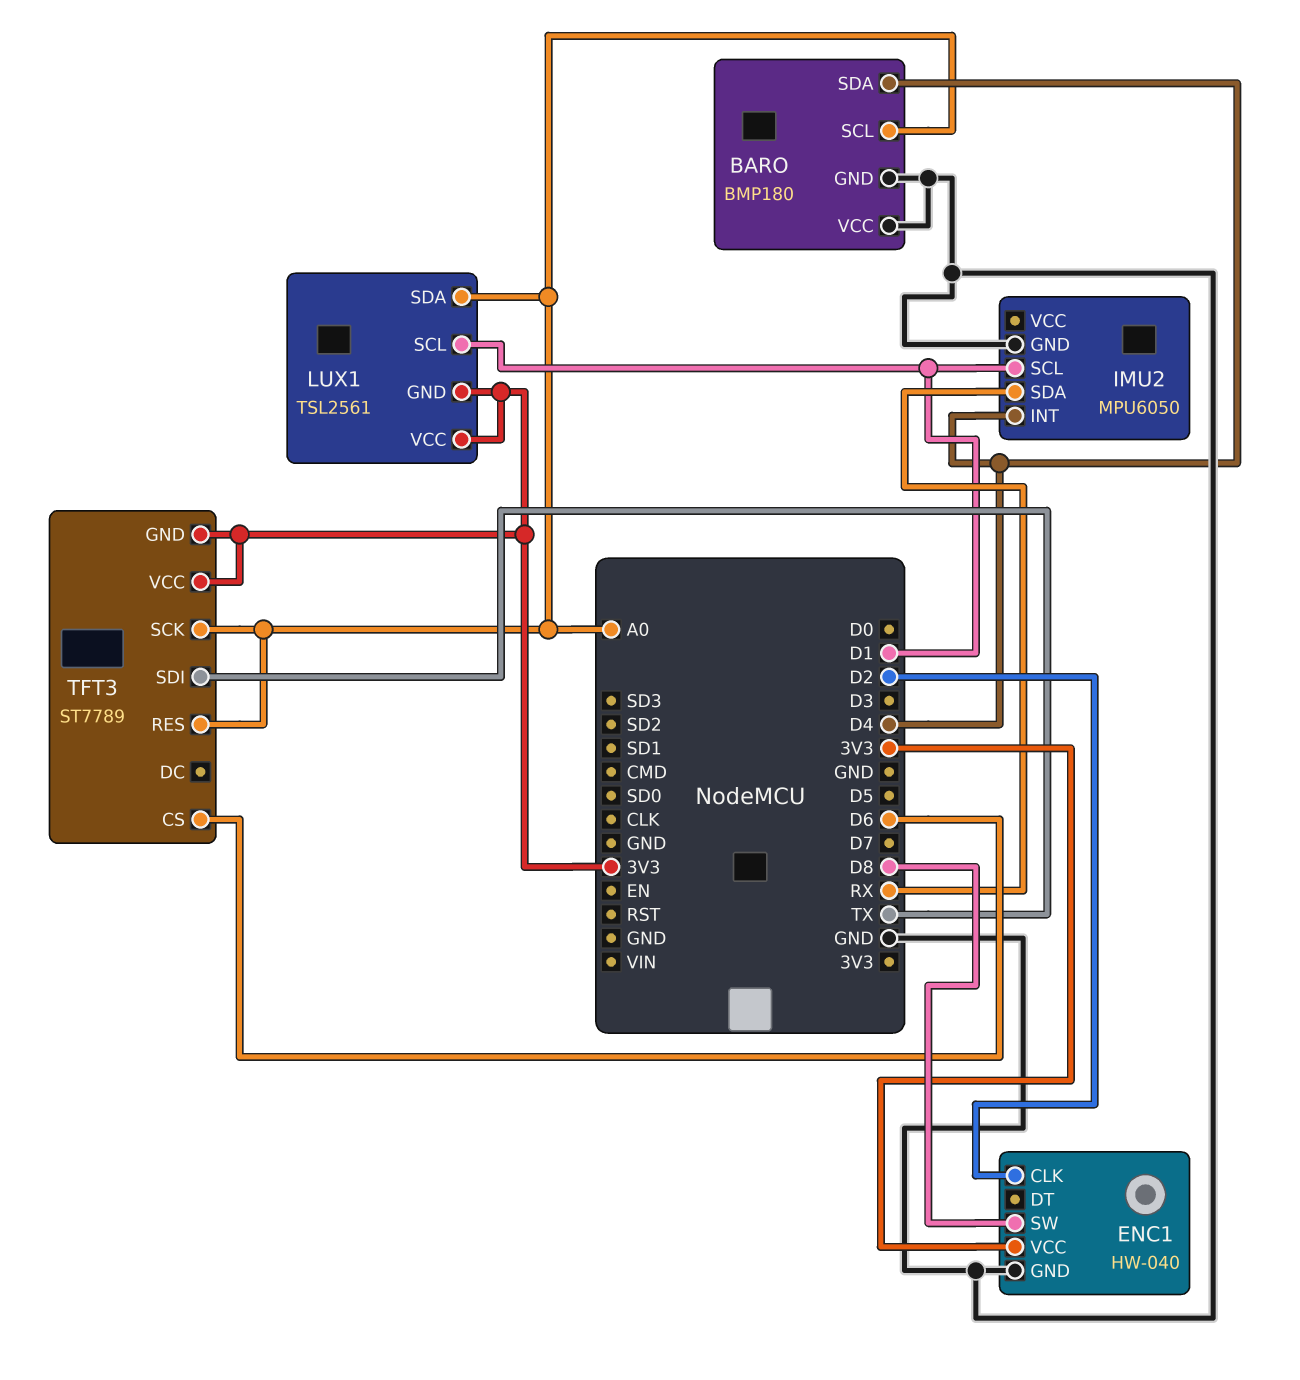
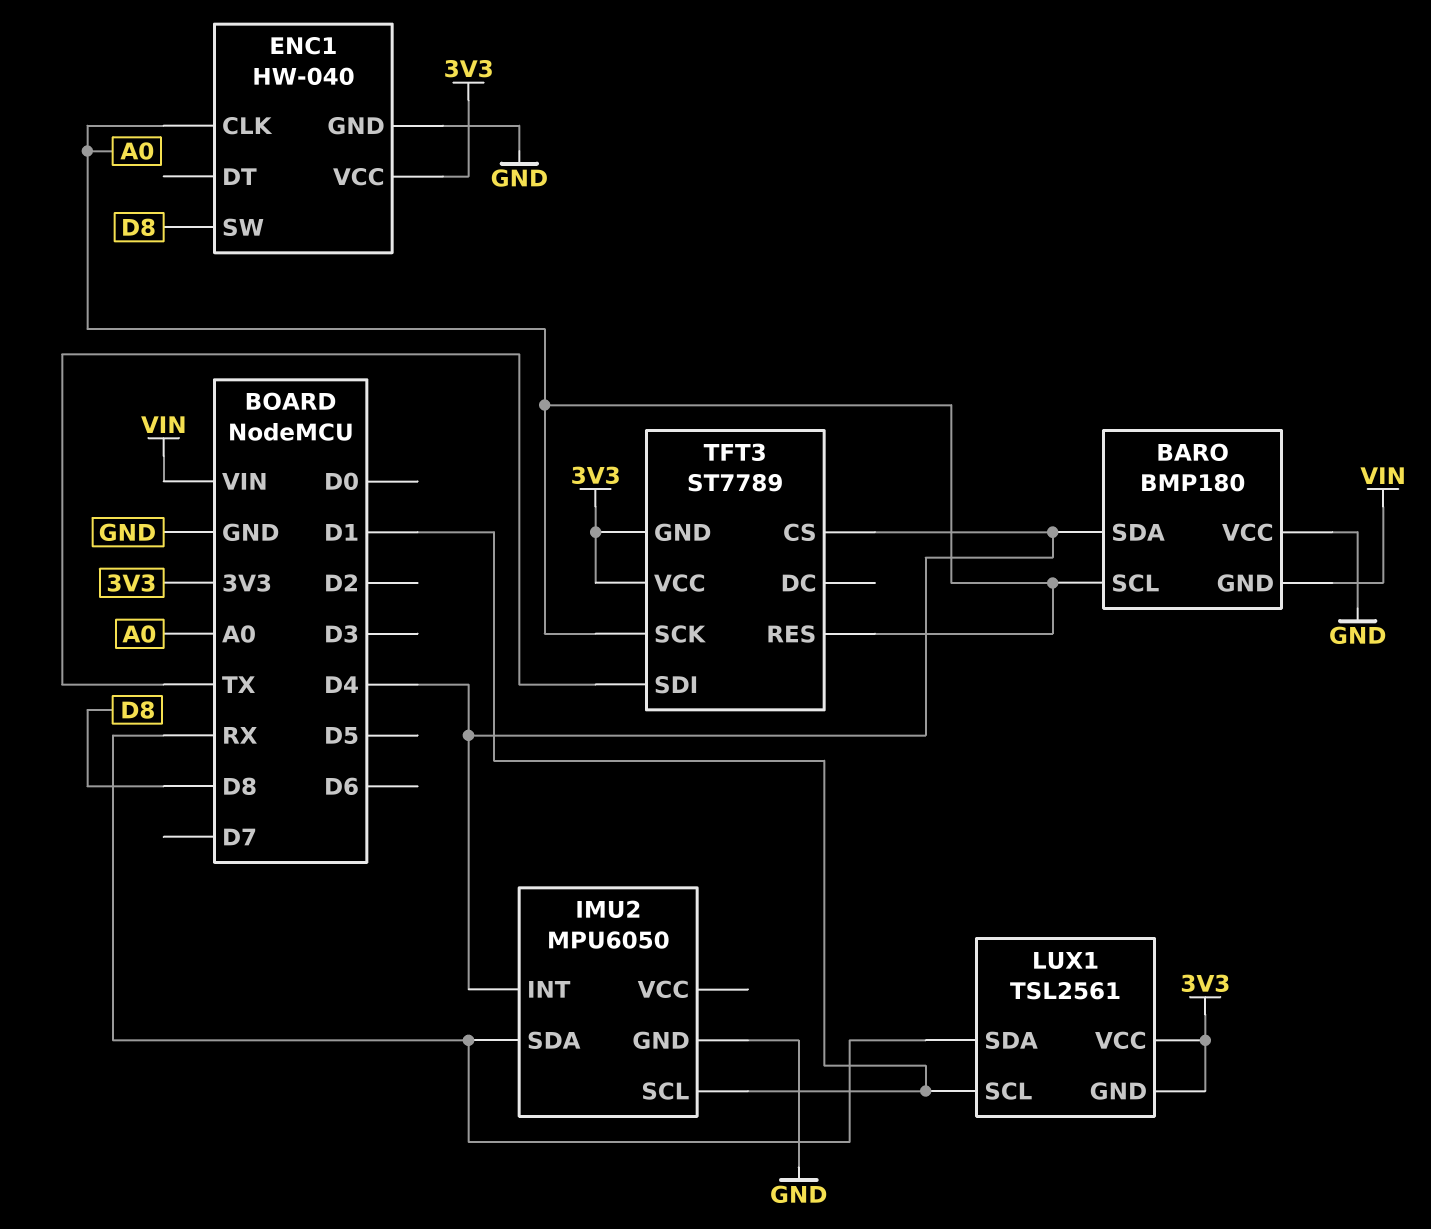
BARO pin GND: GND -> VIN
ENC1 pin CLK: D2 -> A0
LUX1 pin SDA: A0 -> RX
TFT3 pin CS: D6 -> D4

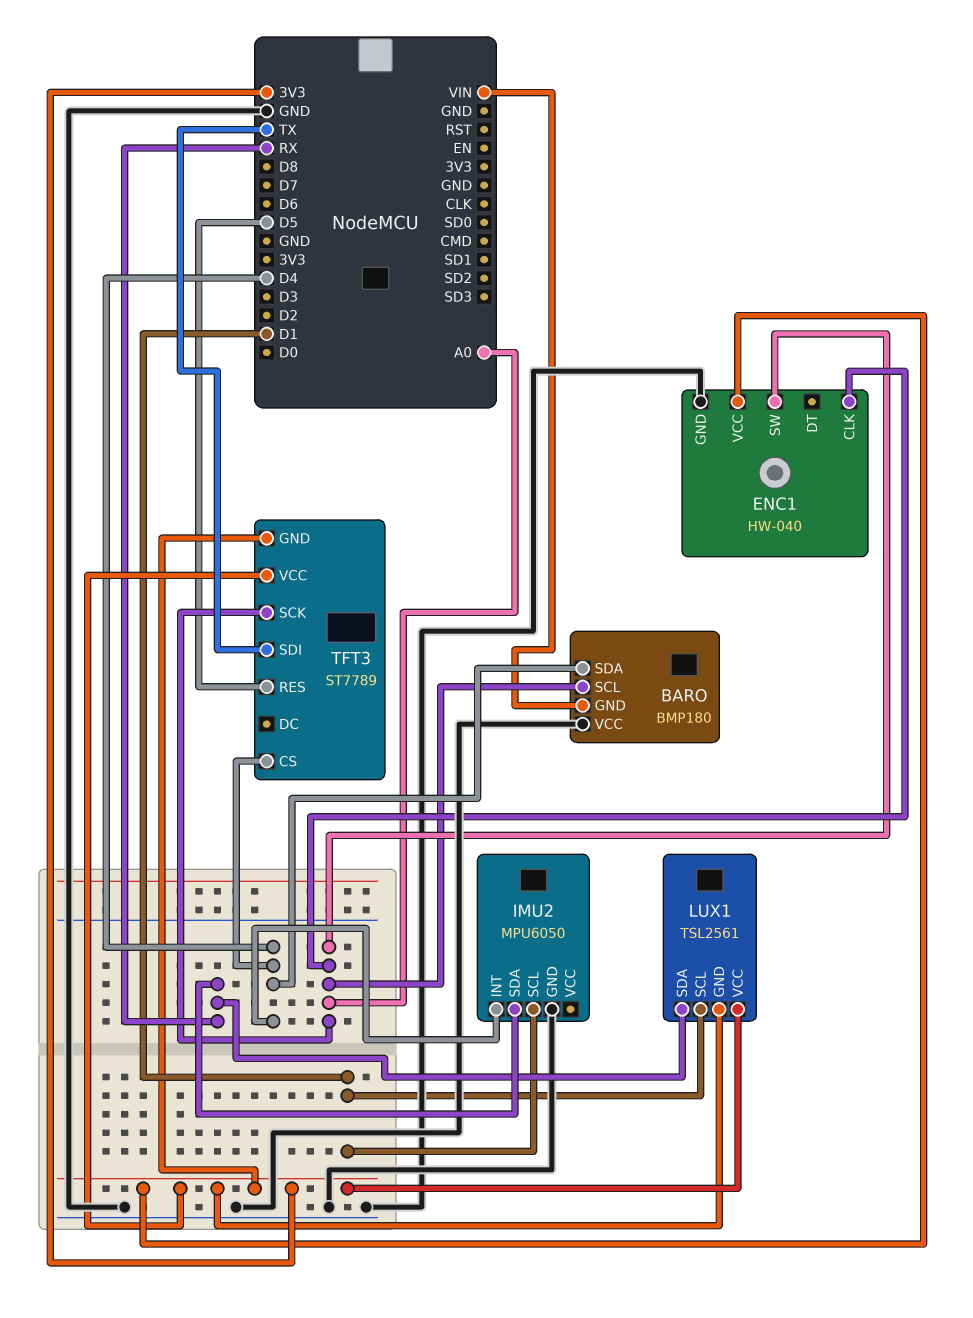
ENC1 pin SW: D8 -> A0
TFT3 pin RES: A0 -> D5

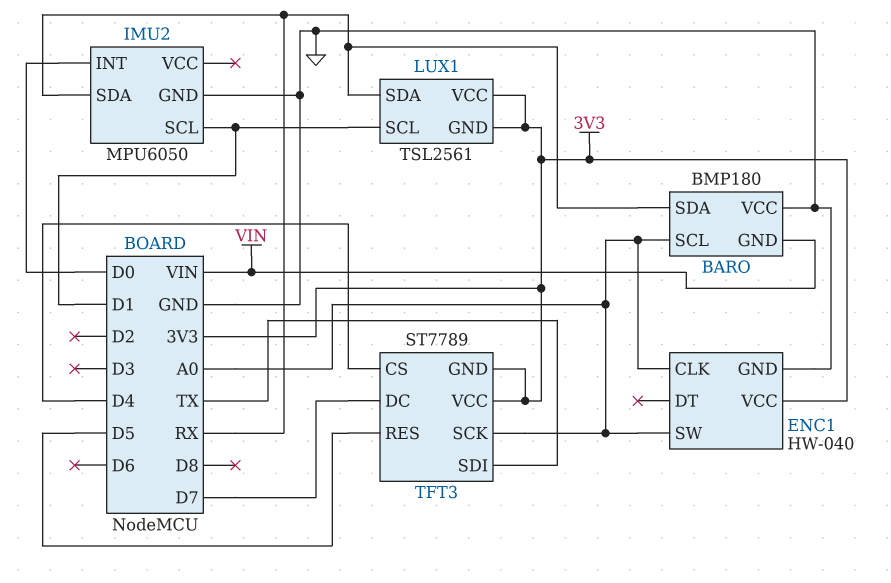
BARO pin SDA: D4 -> RX
IMU2 pin INT: D4 -> D0
TFT3 pin DC: none -> D7

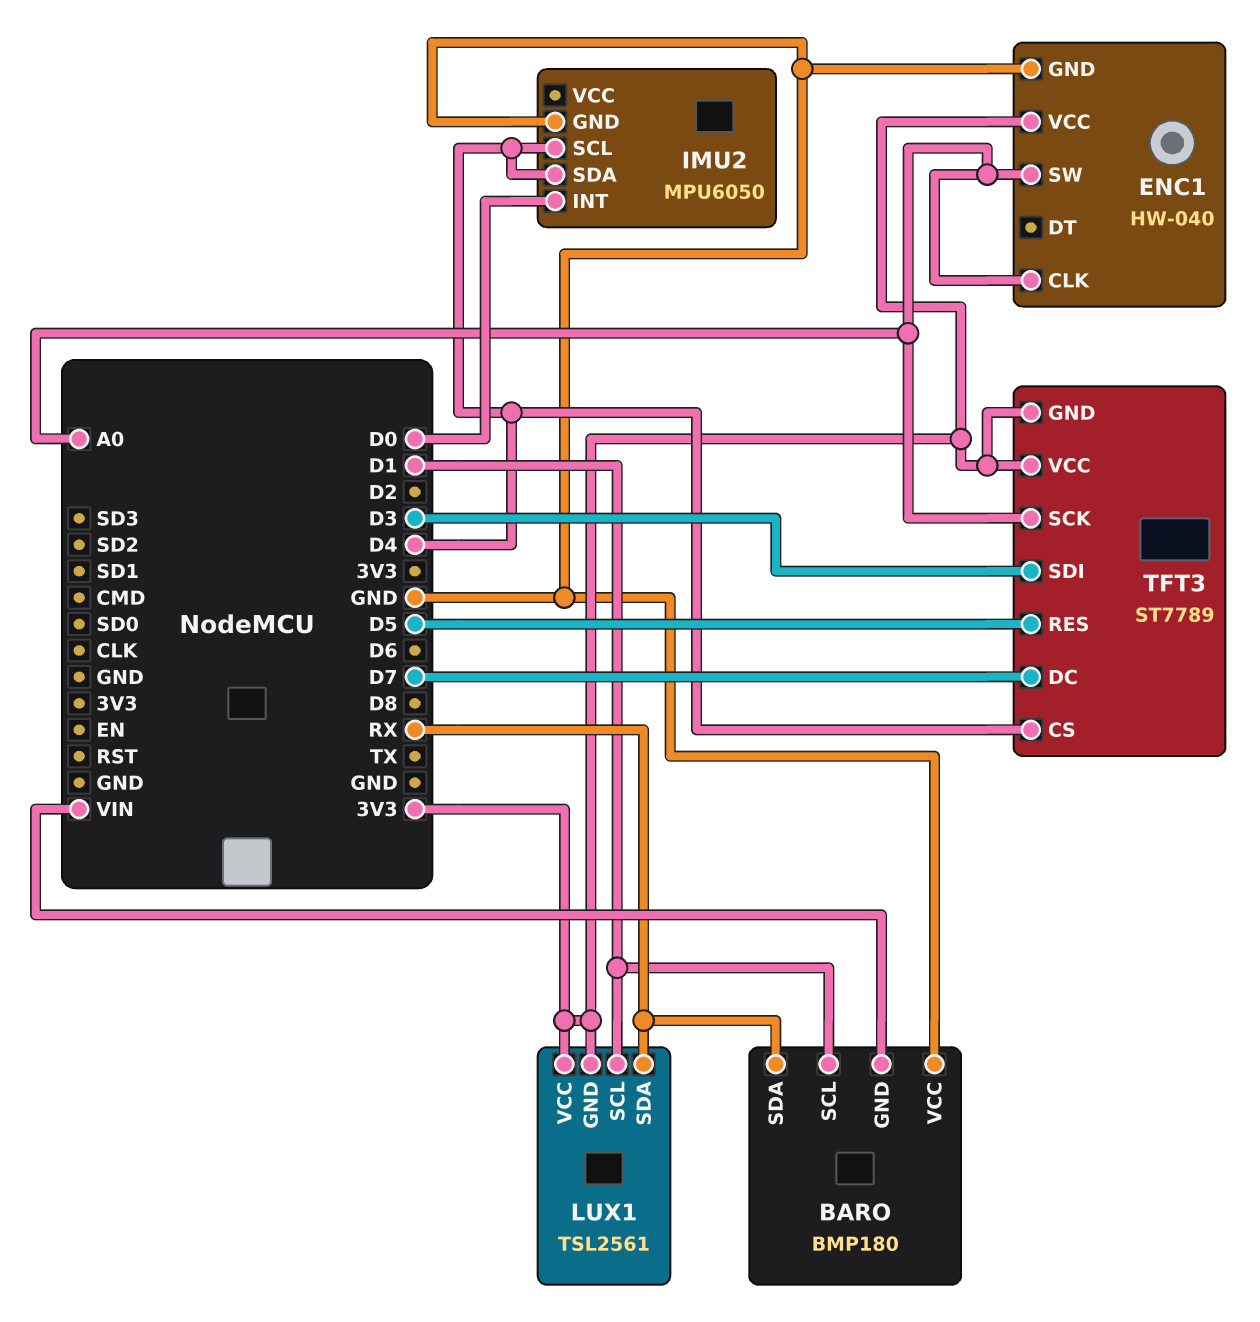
BARO pin SCL: A0 -> D1
IMU2 pin SCL: D1 -> D4
IMU2 pin SDA: RX -> D4
TFT3 pin SDI: TX -> D3

